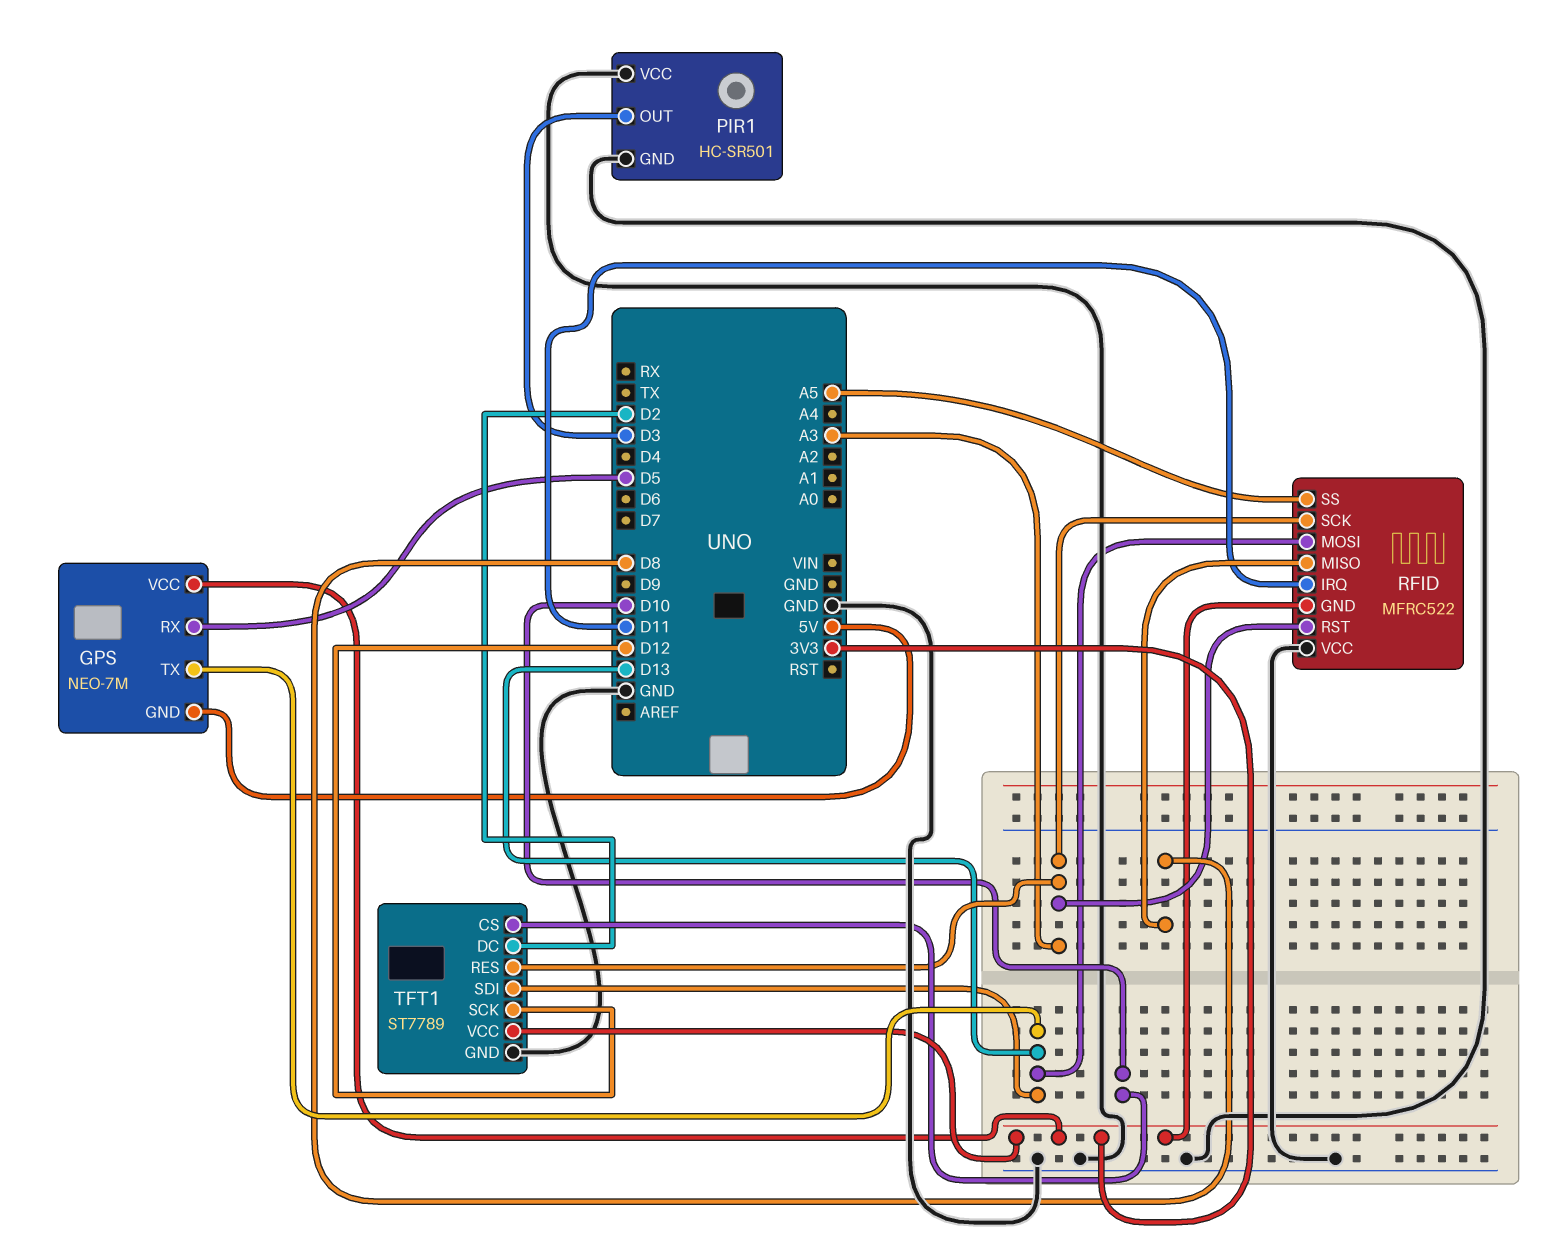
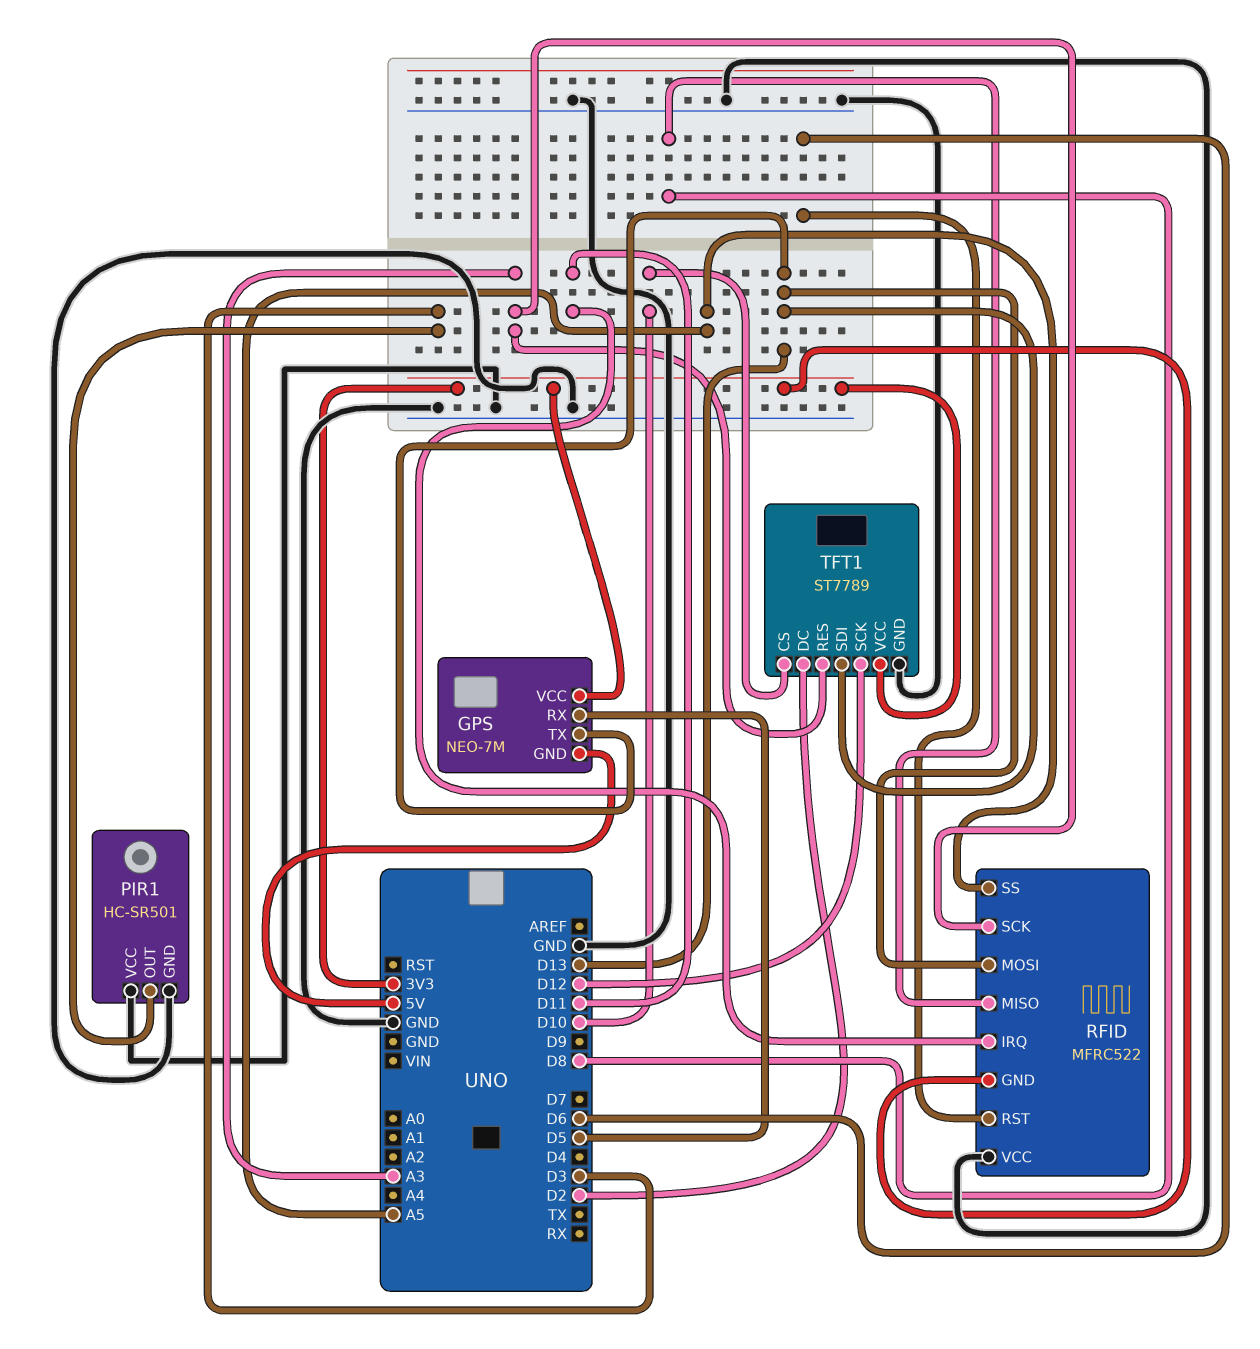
RFID pin RST: A3 -> D6

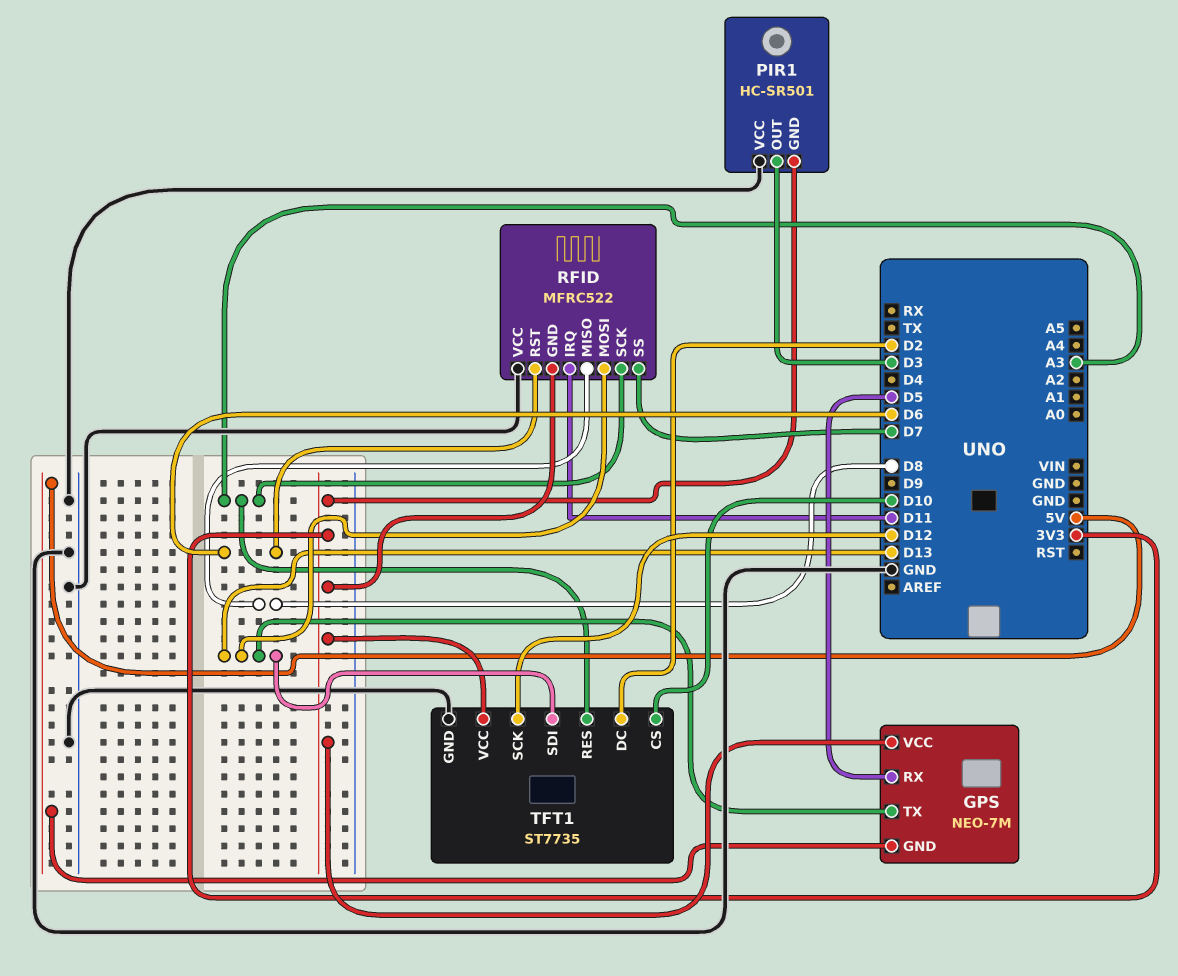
PIR1 pin GND: GND -> 3V3
RFID pin SS: A5 -> D7
TFT1: ST7789 -> ST7735

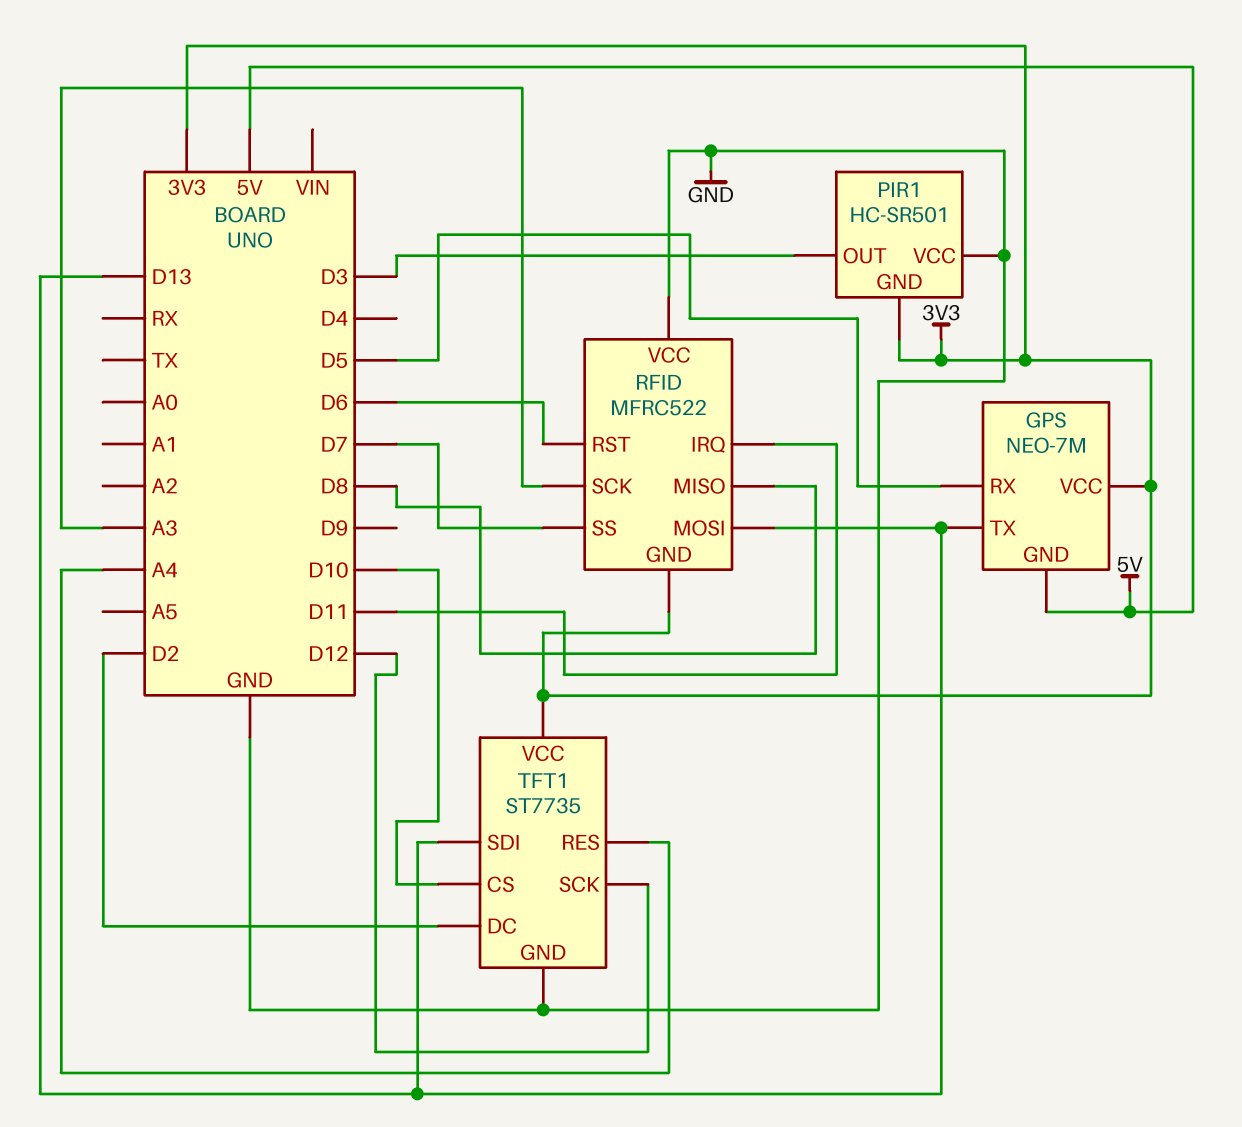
TFT1 pin RES: A3 -> A4

